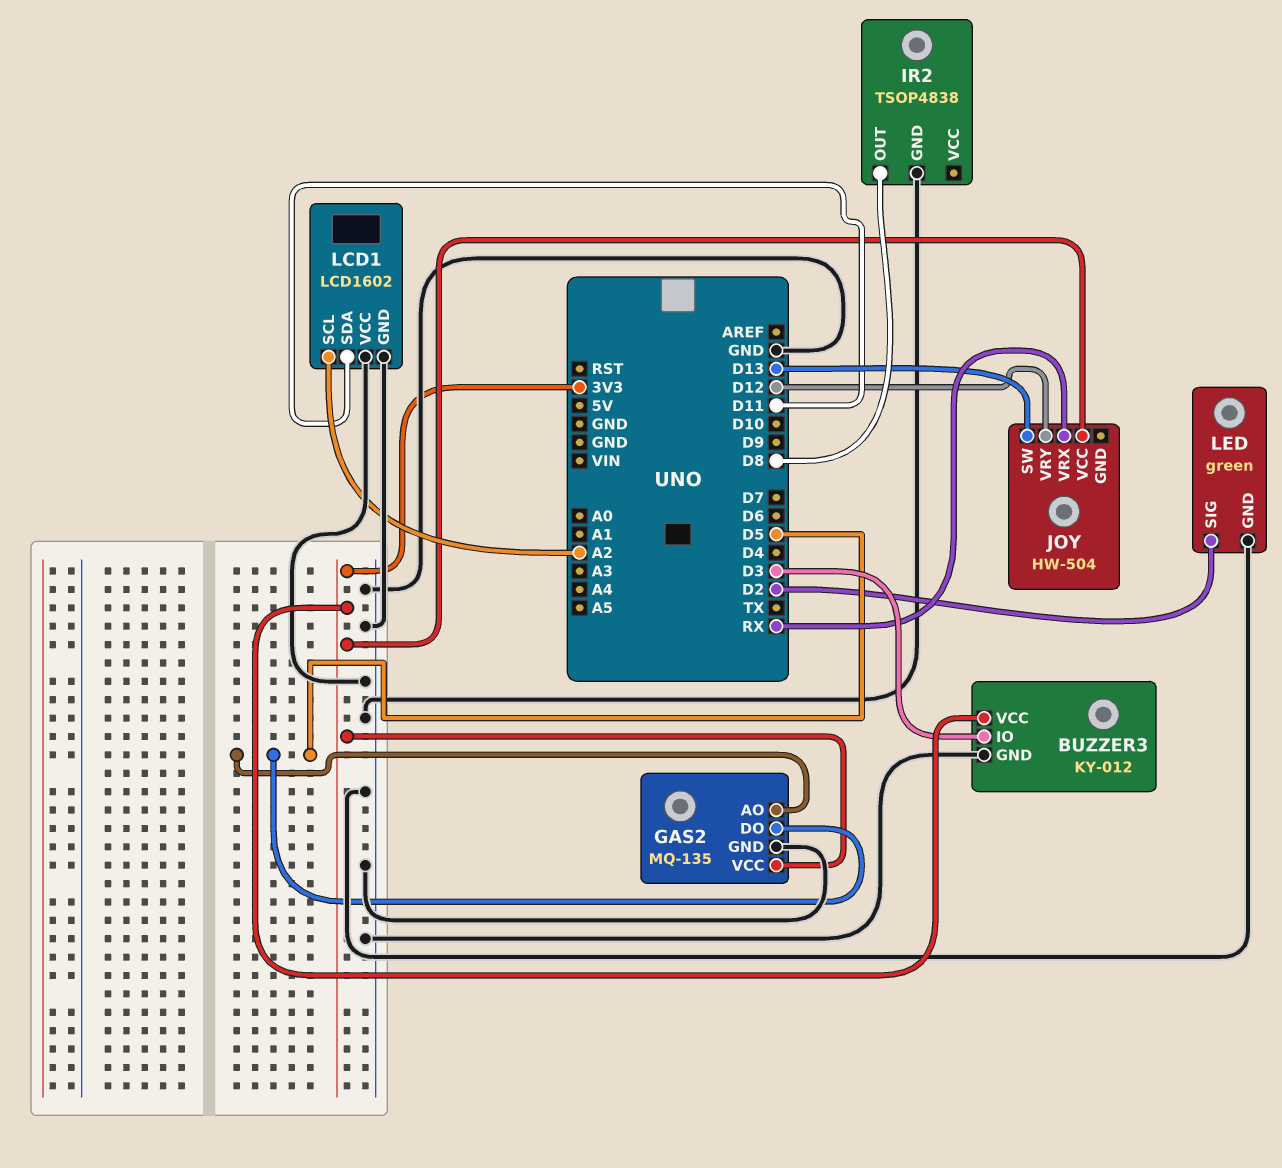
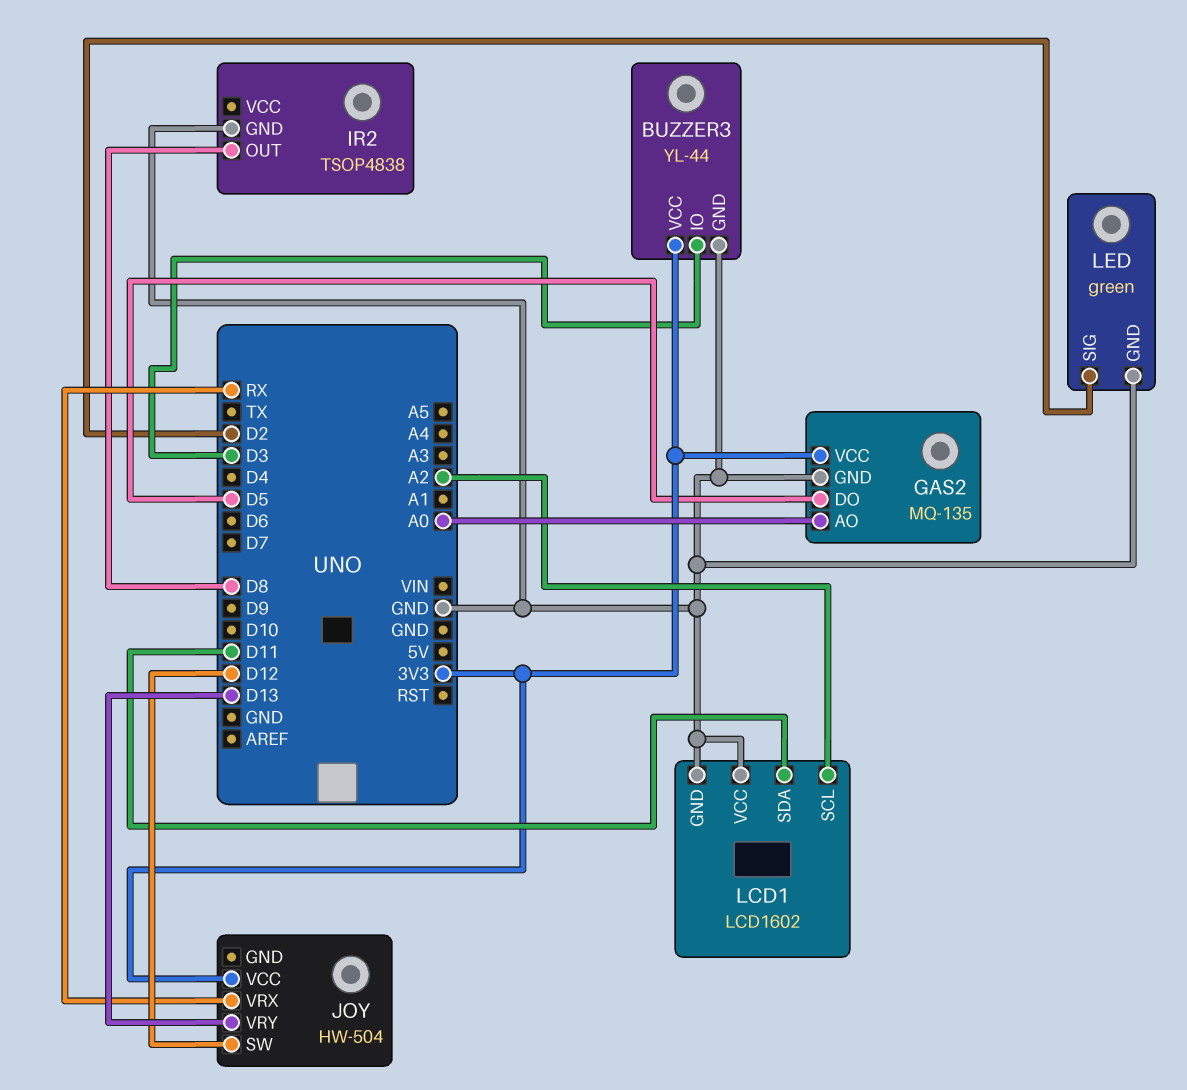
BUZZER3: KY-012 -> YL-44
GAS2 pin AO: D5 -> A0
JOY pin SW: D13 -> D12
JOY pin VRY: D12 -> D13

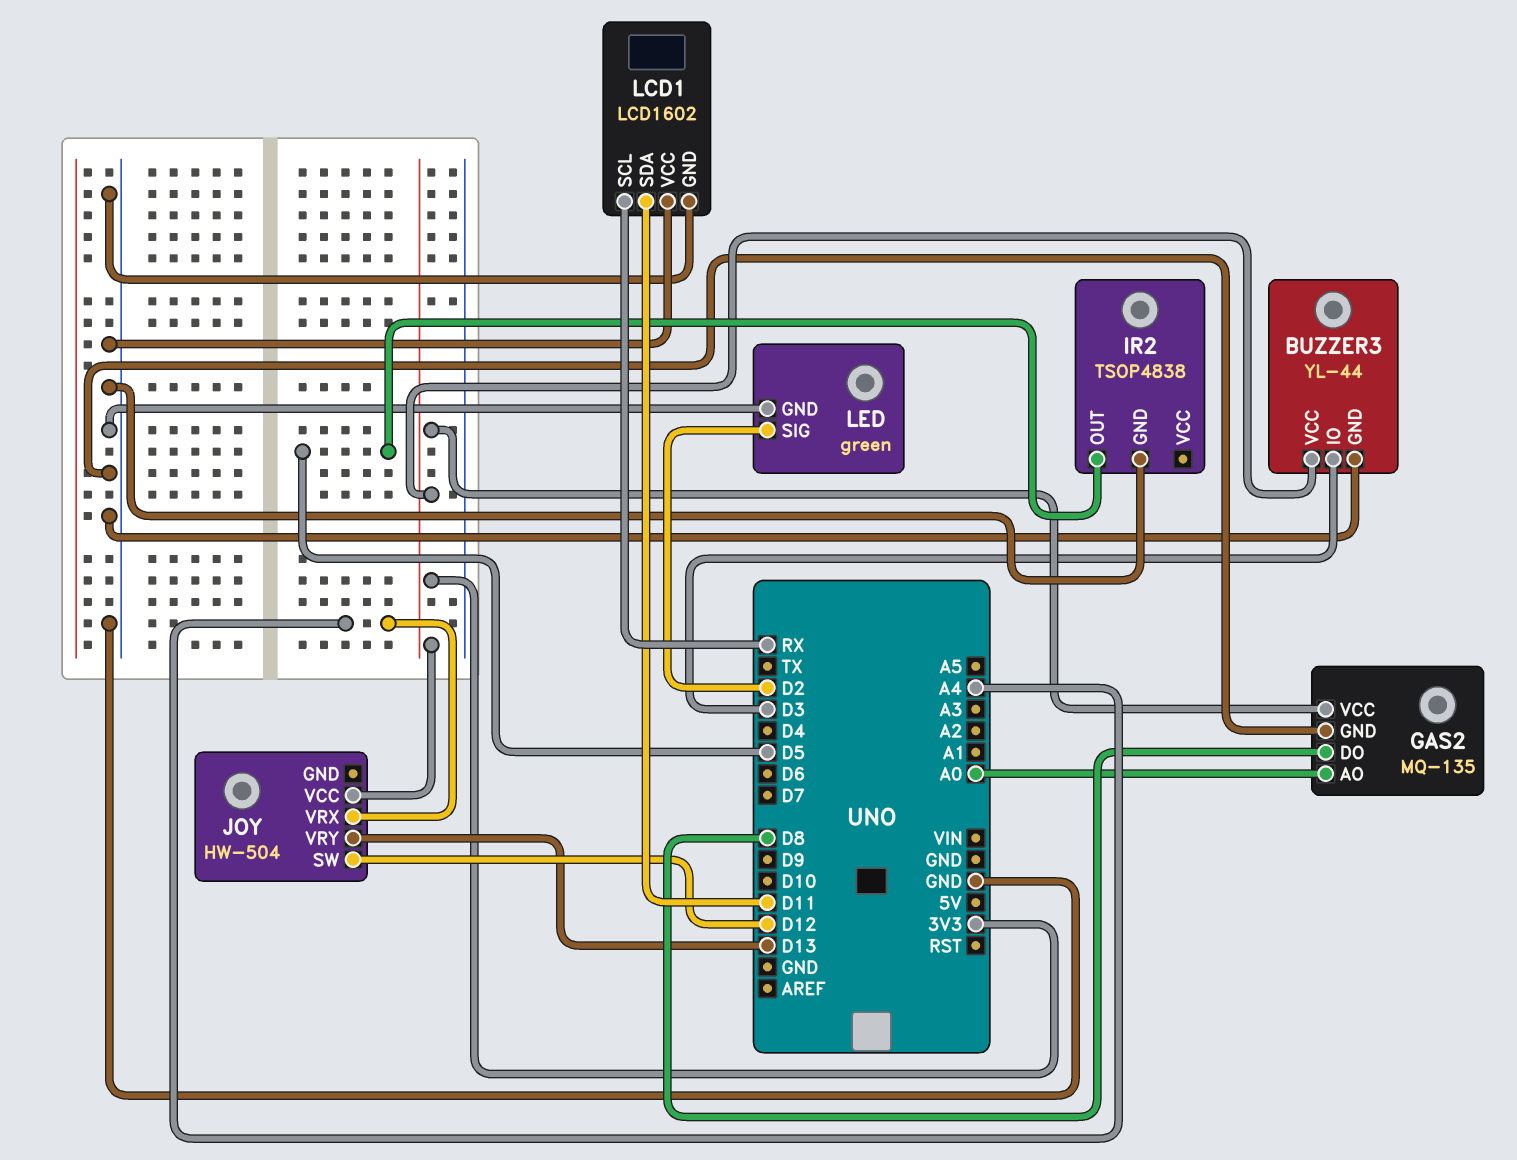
GAS2 pin DO: D5 -> D8
IR2 pin OUT: D8 -> D5
JOY pin VRX: RX -> A4
LCD1 pin SCL: A2 -> RX

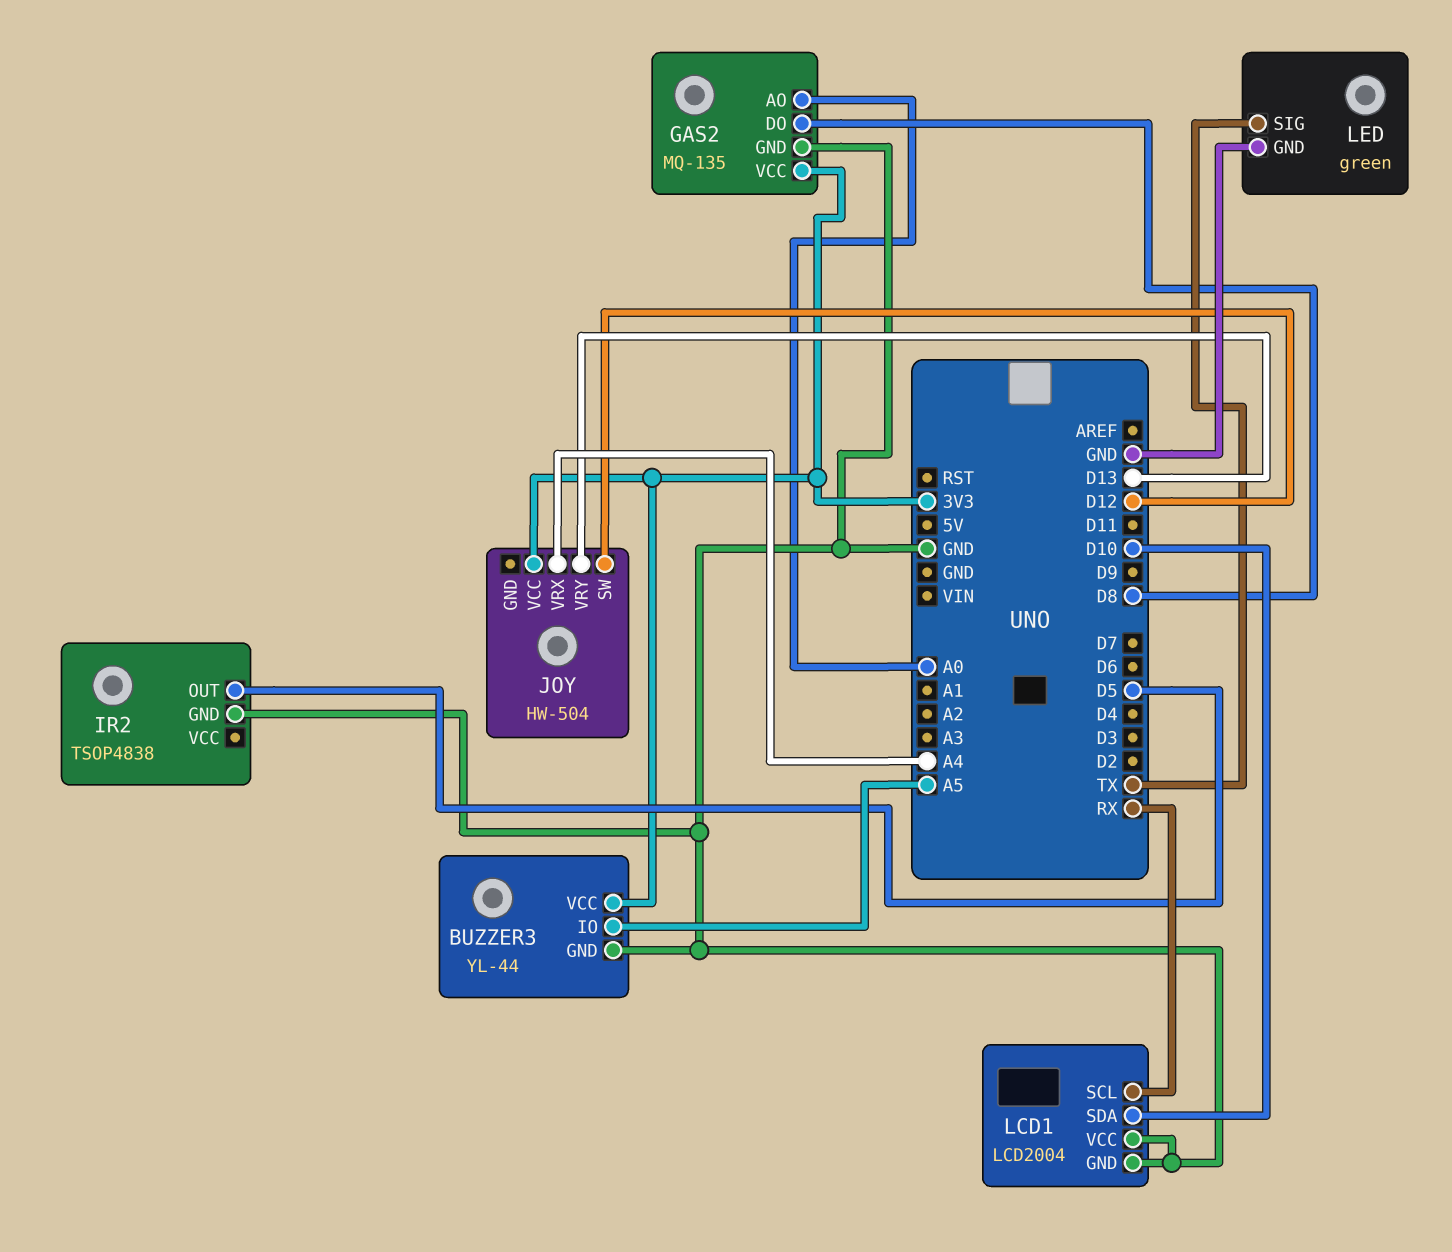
BUZZER3 pin IO: D3 -> A5
LCD1: LCD1602 -> LCD2004
LCD1 pin SDA: D11 -> D10
LED pin SIG: D2 -> TX

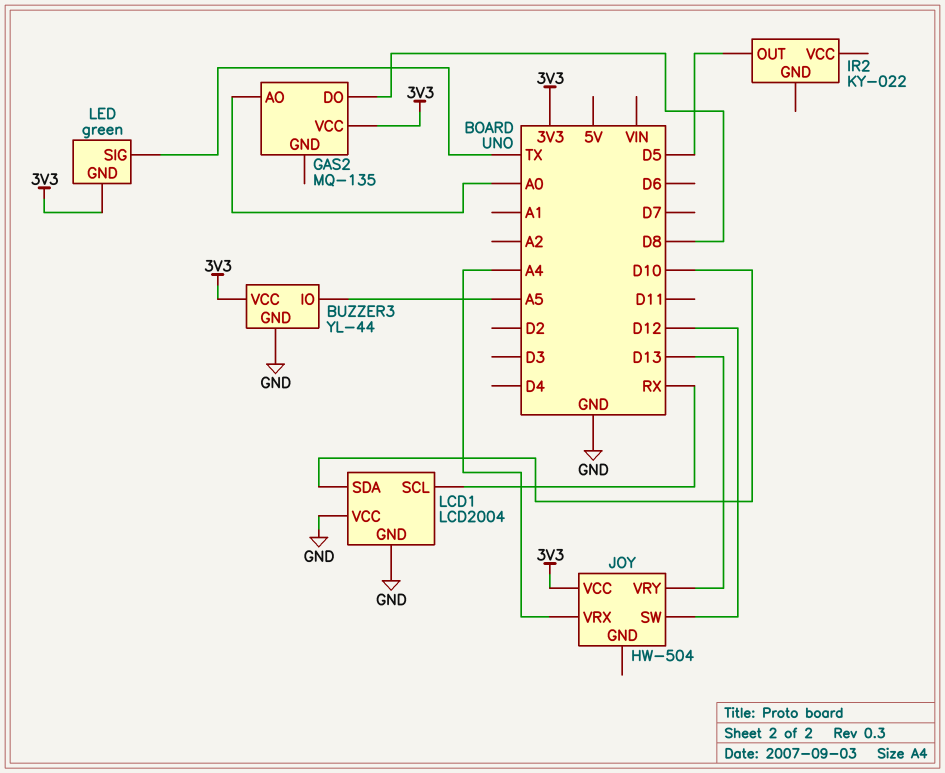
GAS2 pin GND: GND -> none
IR2: TSOP4838 -> KY-022
IR2 pin GND: GND -> none
LED pin GND: GND -> 3V3

